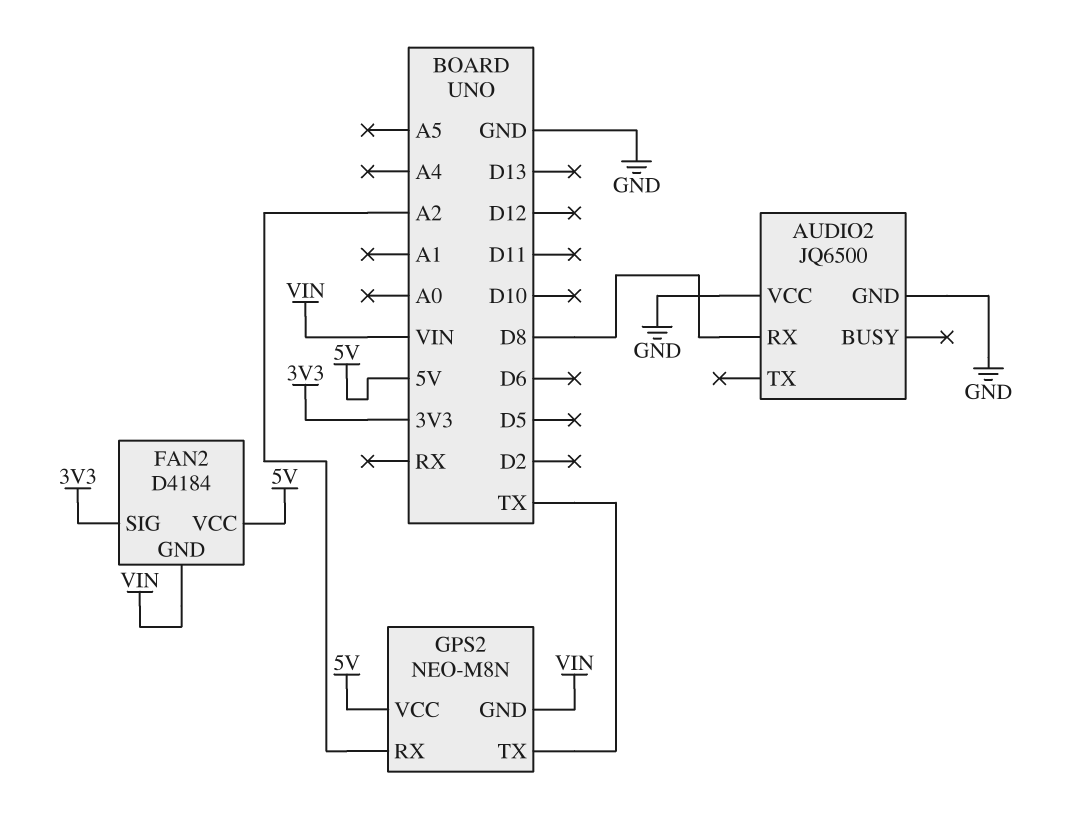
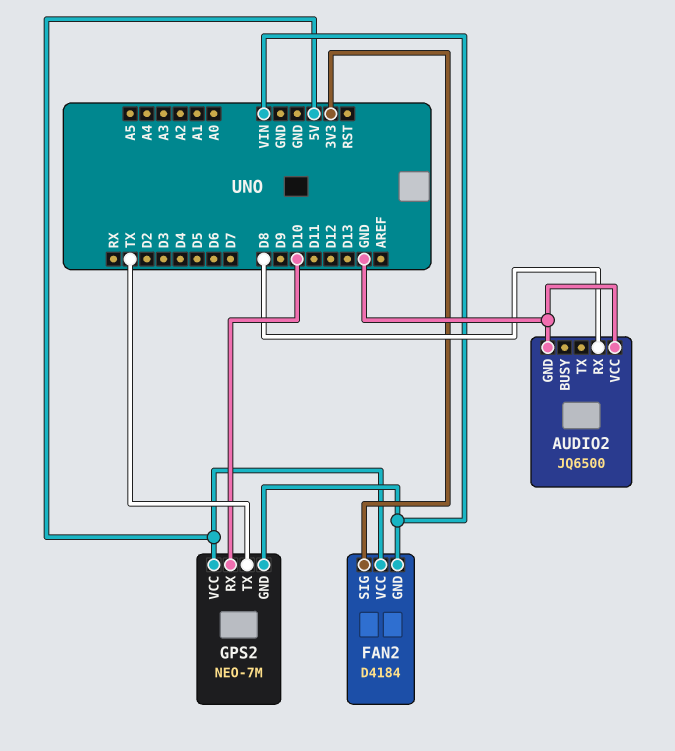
GPS2: NEO-M8N -> NEO-7M
GPS2 pin RX: A2 -> D10

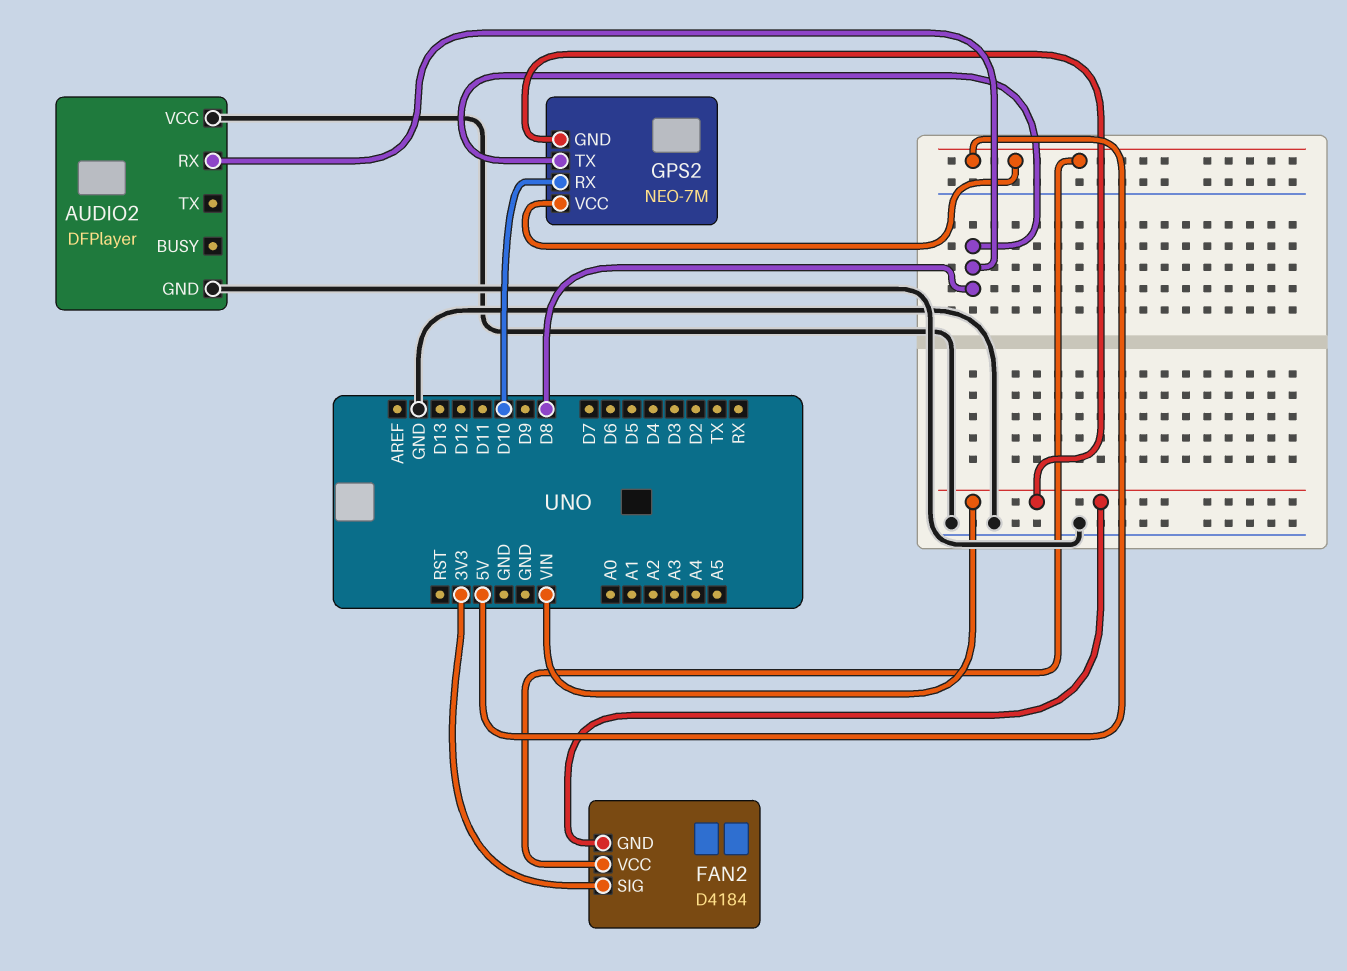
AUDIO2: JQ6500 -> DFPlayer
GPS2 pin TX: TX -> D8

